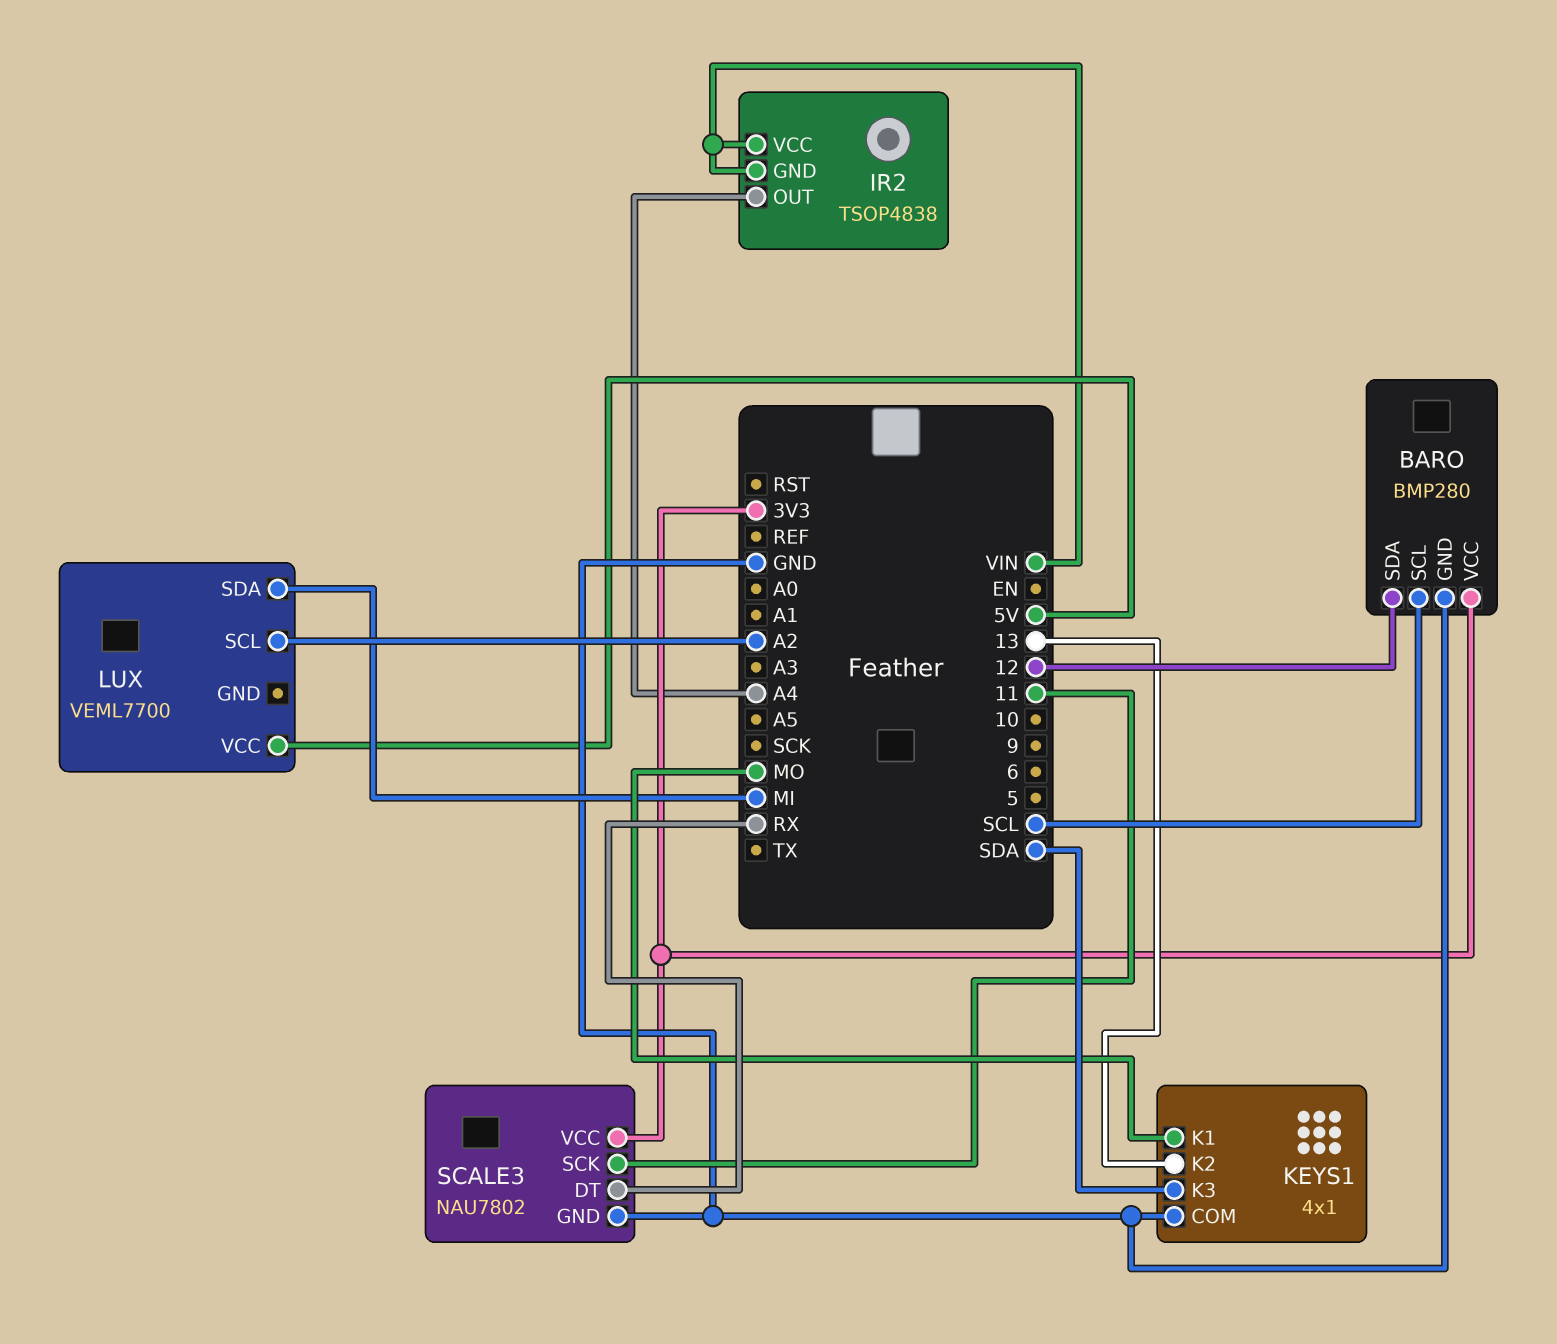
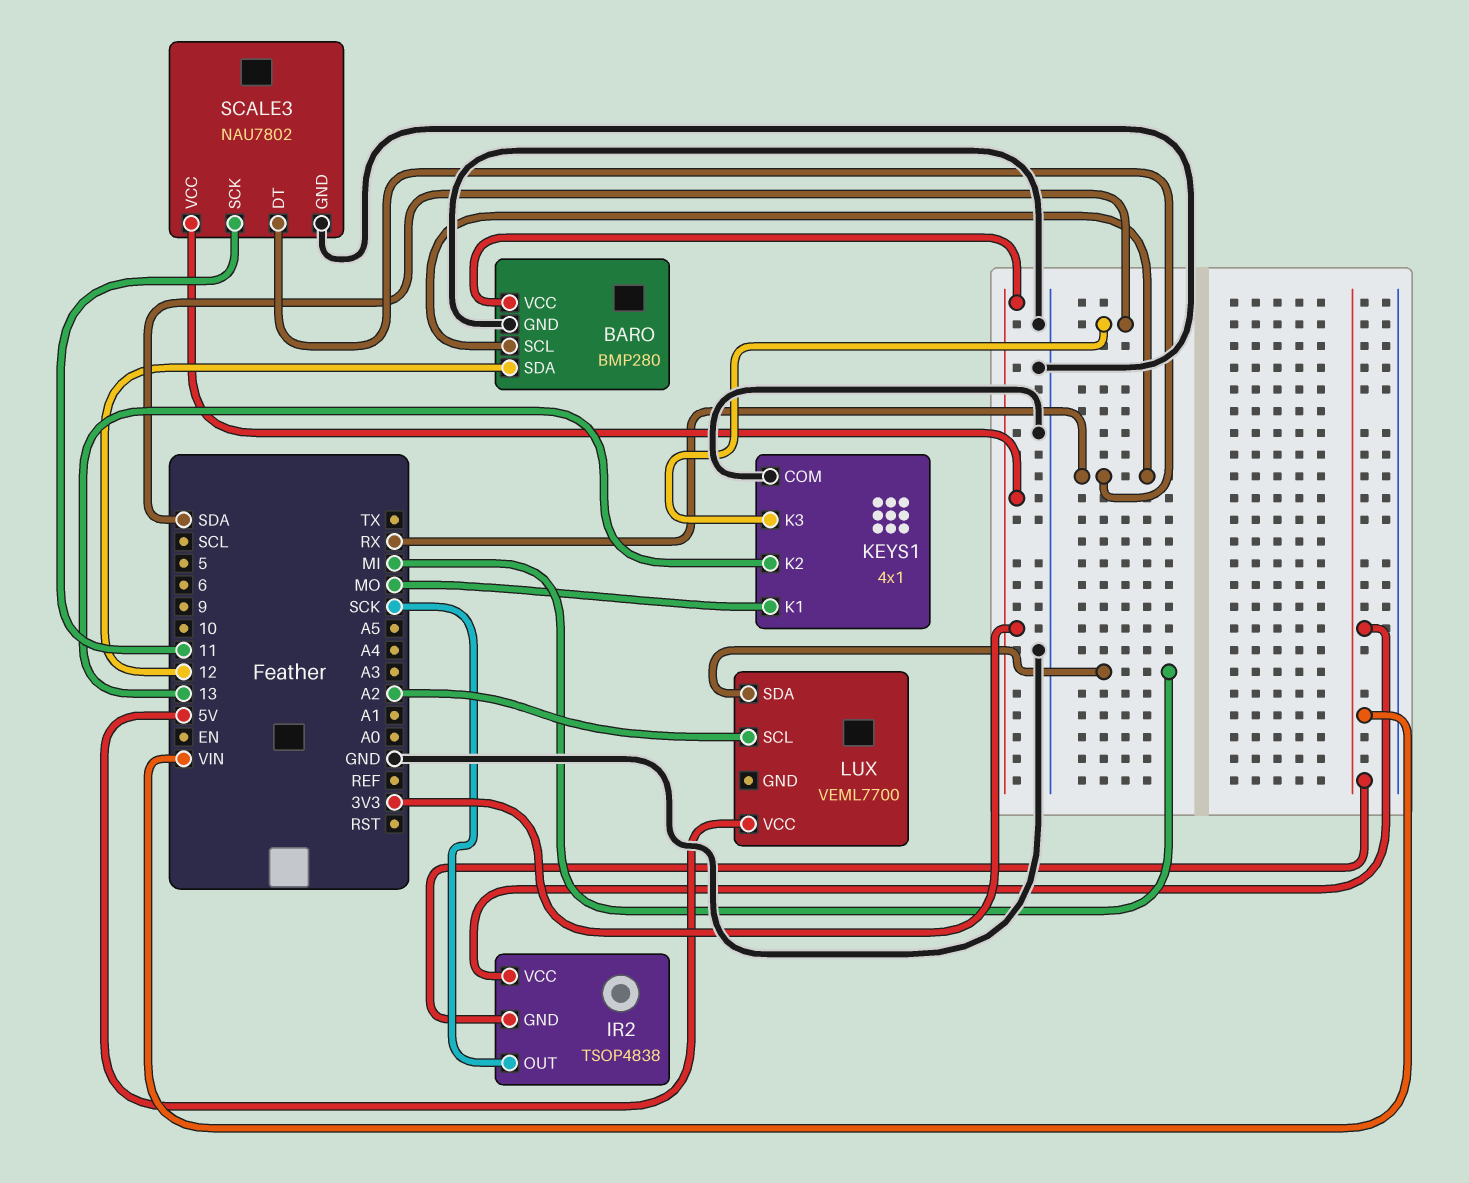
BARO pin SCL: SCL -> RX
IR2 pin OUT: A4 -> SCK

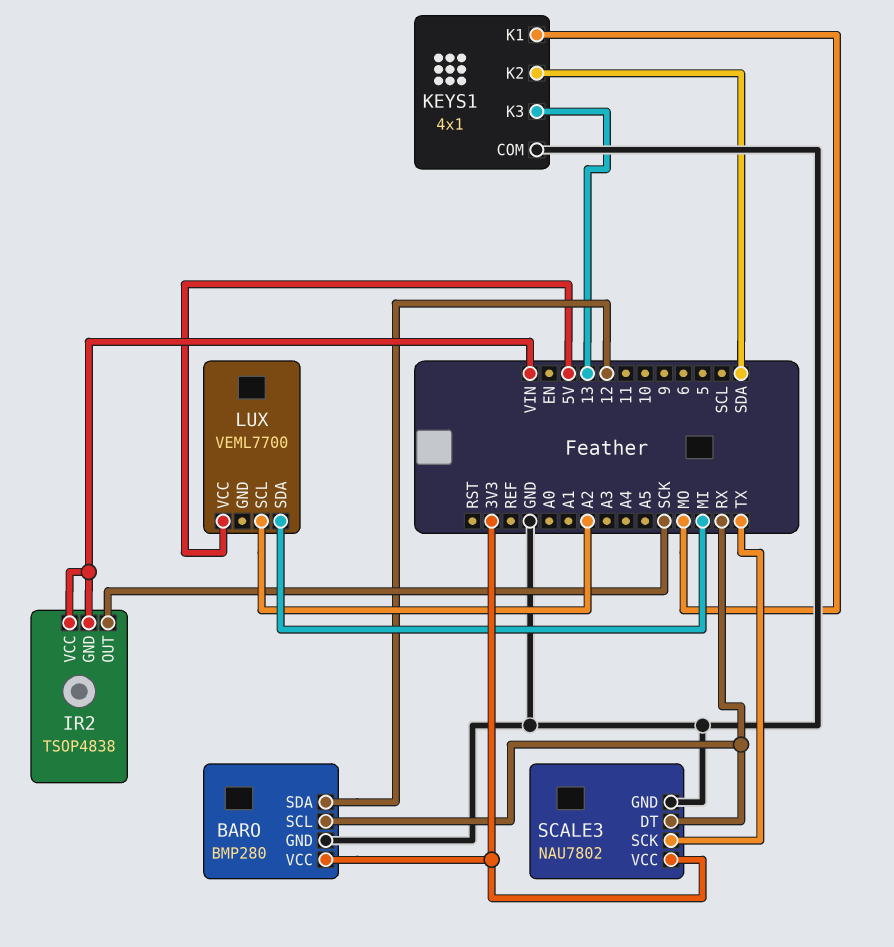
KEYS1 pin K2: 13 -> SDA
KEYS1 pin K3: SDA -> 13
SCALE3 pin SCK: 11 -> TX

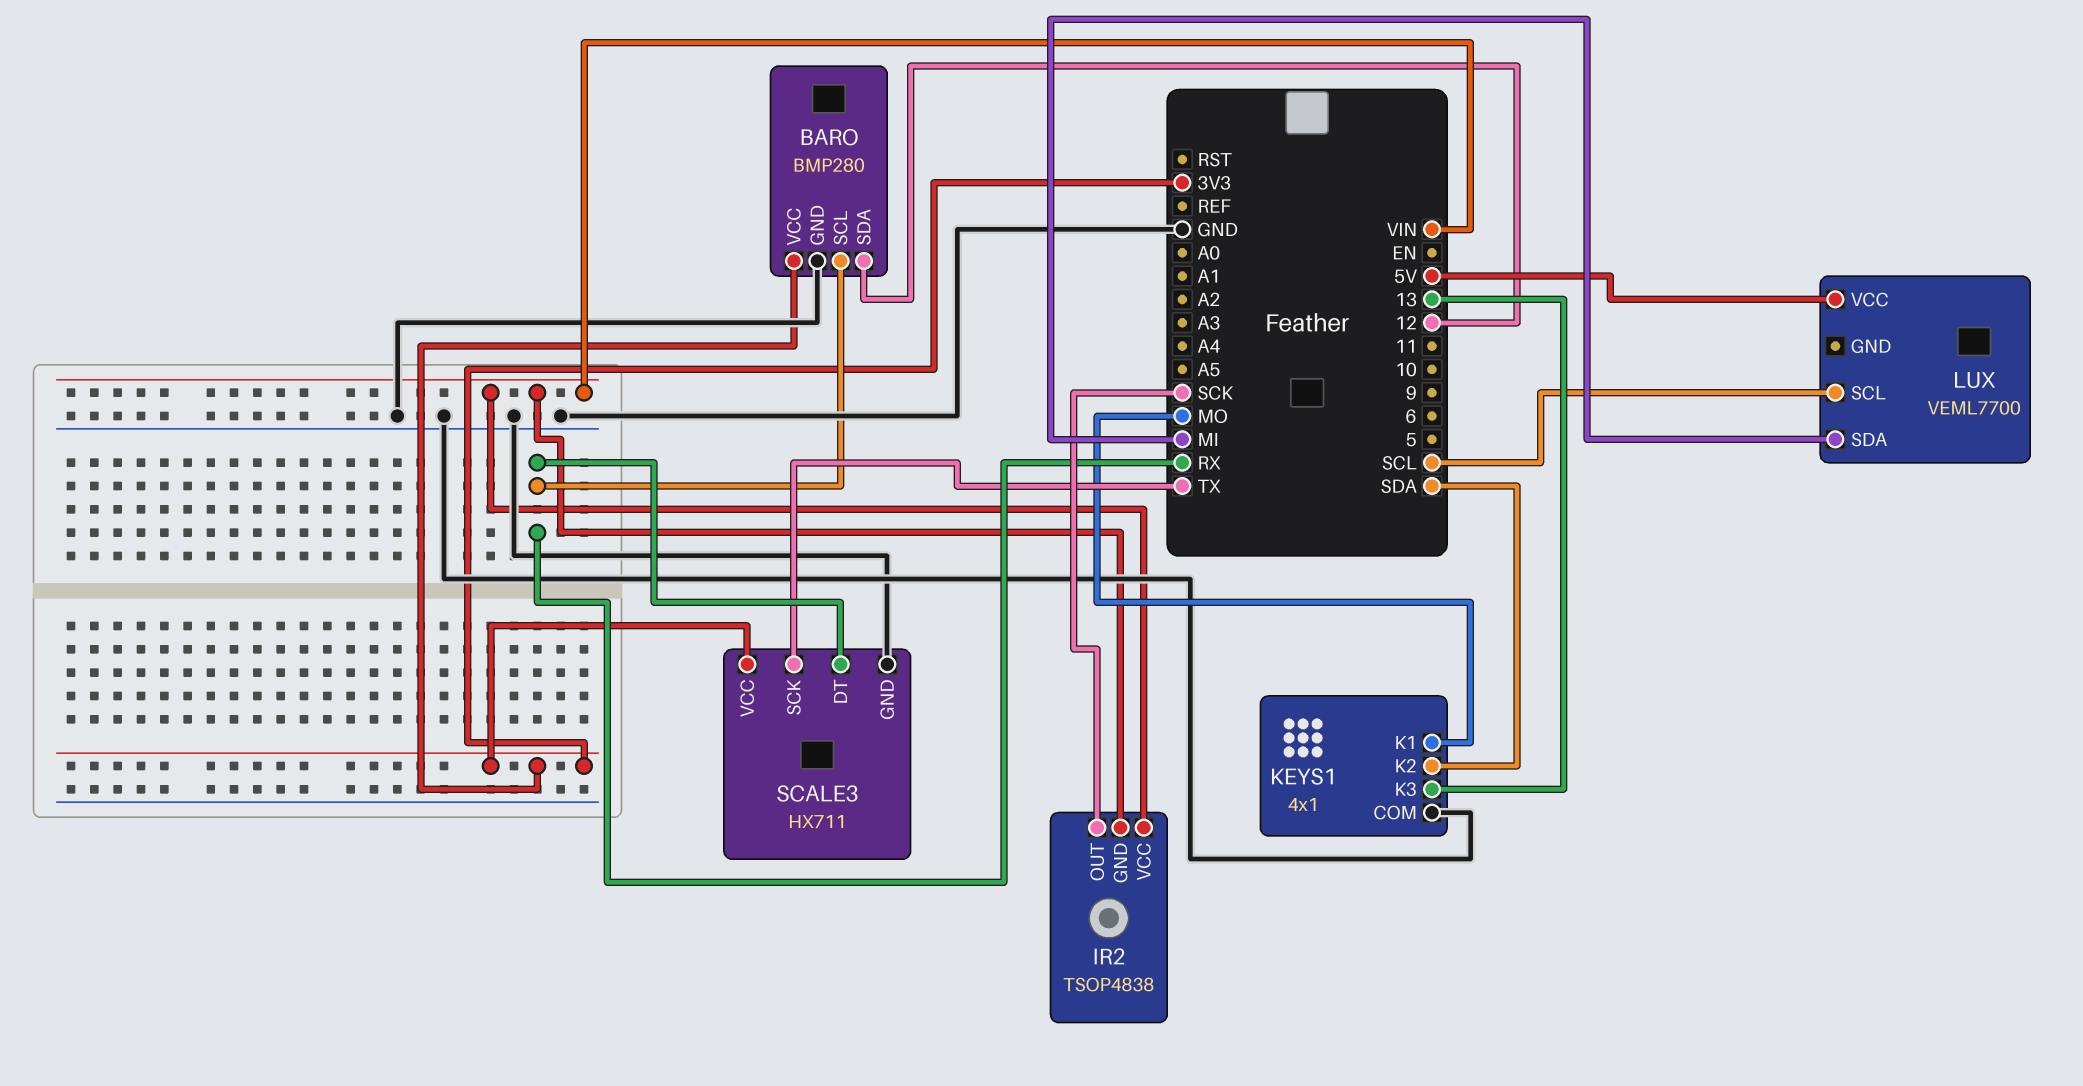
LUX pin SCL: A2 -> SCL
SCALE3: NAU7802 -> HX711

